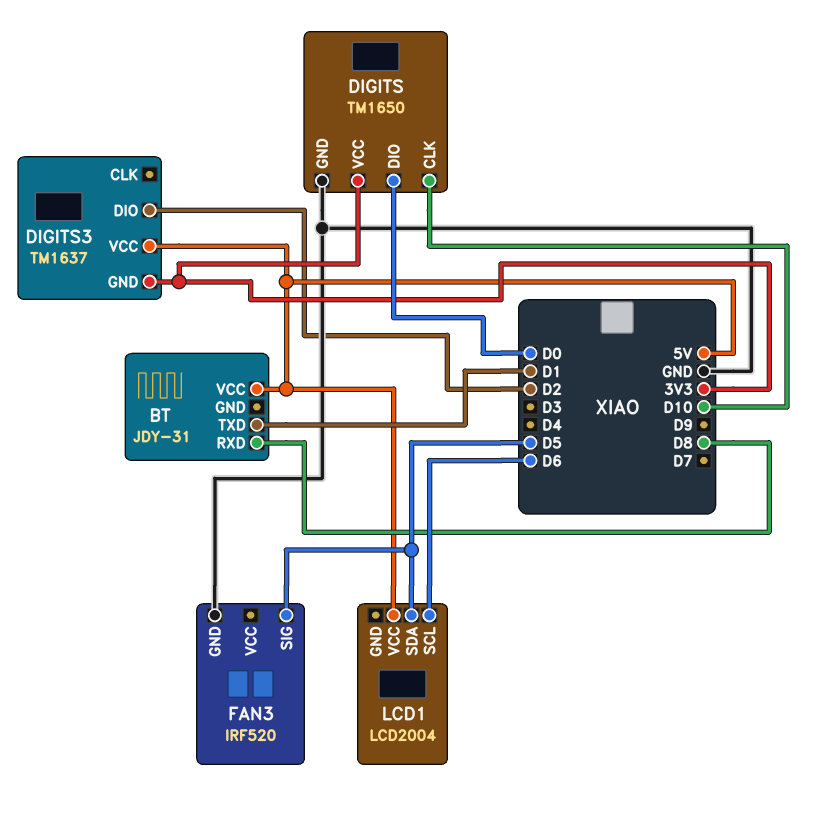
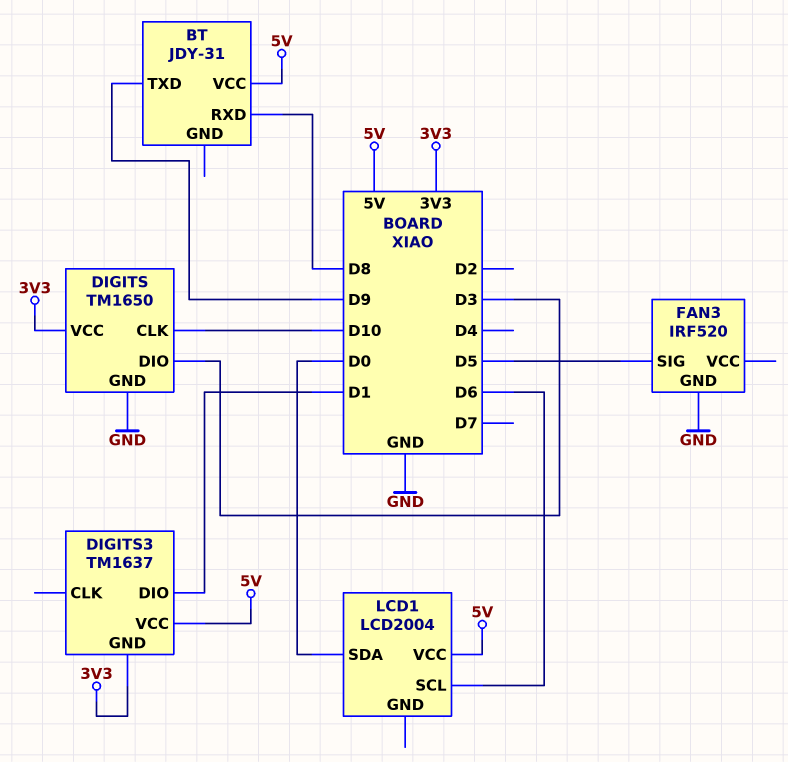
BT pin TXD: D1 -> D9
DIGITS pin DIO: D0 -> D3
DIGITS3 pin DIO: D2 -> D1
LCD1 pin SDA: D5 -> D0

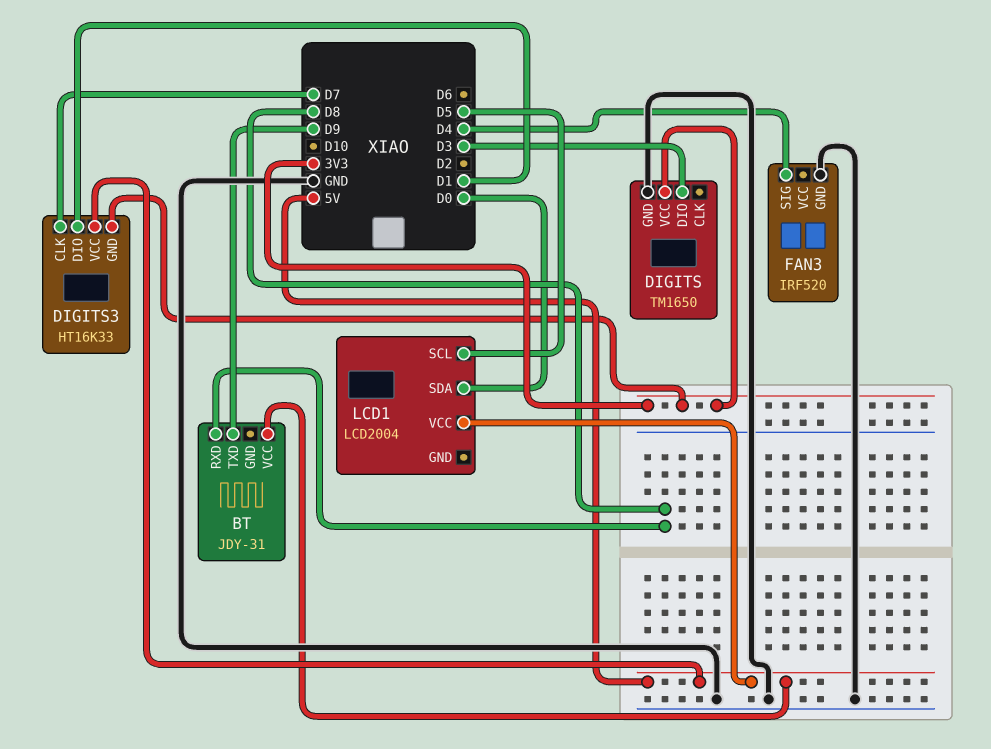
DIGITS pin CLK: D10 -> none
DIGITS3: TM1637 -> HT16K33
DIGITS3 pin CLK: none -> D7
FAN3 pin SIG: D5 -> D4
LCD1 pin SCL: D6 -> D5

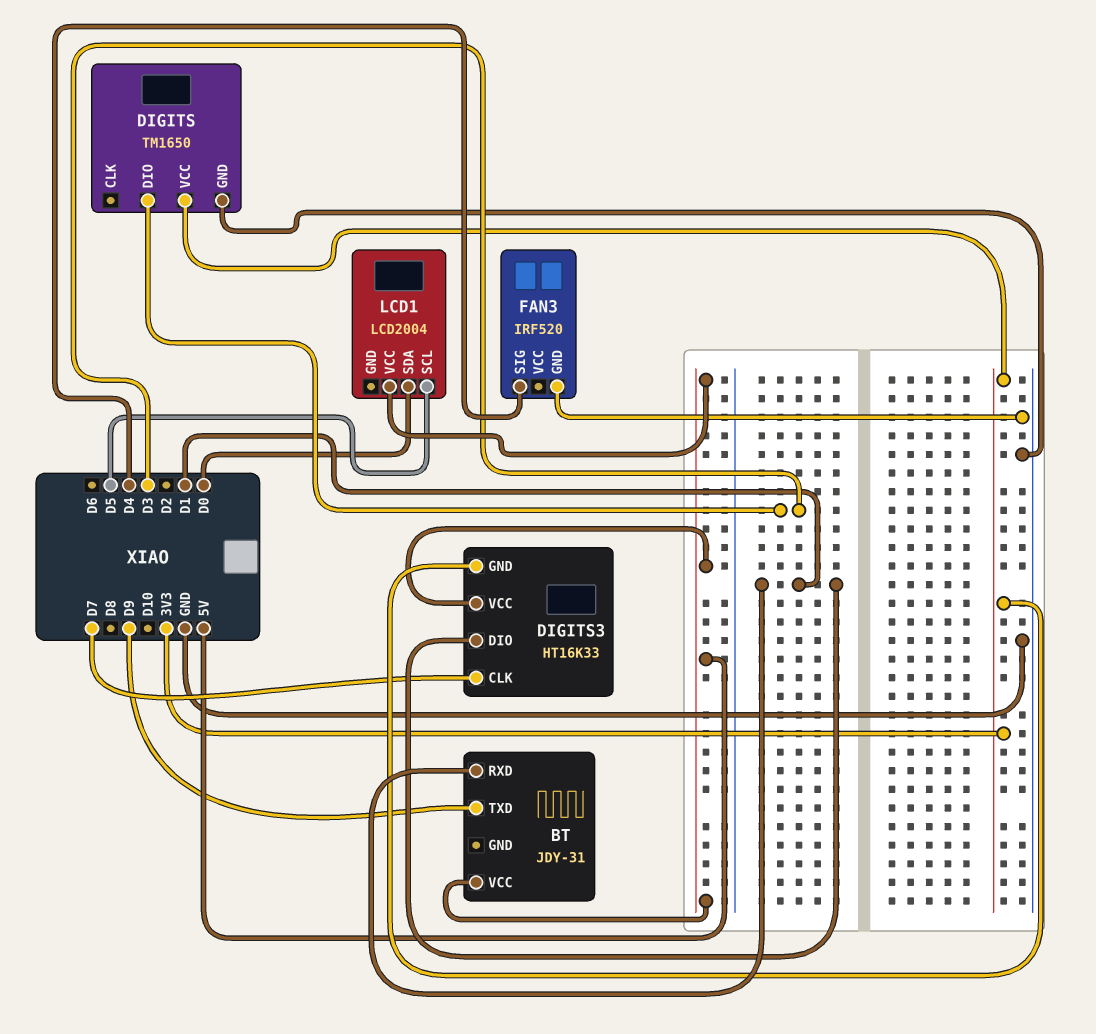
BT pin RXD: D8 -> D1

